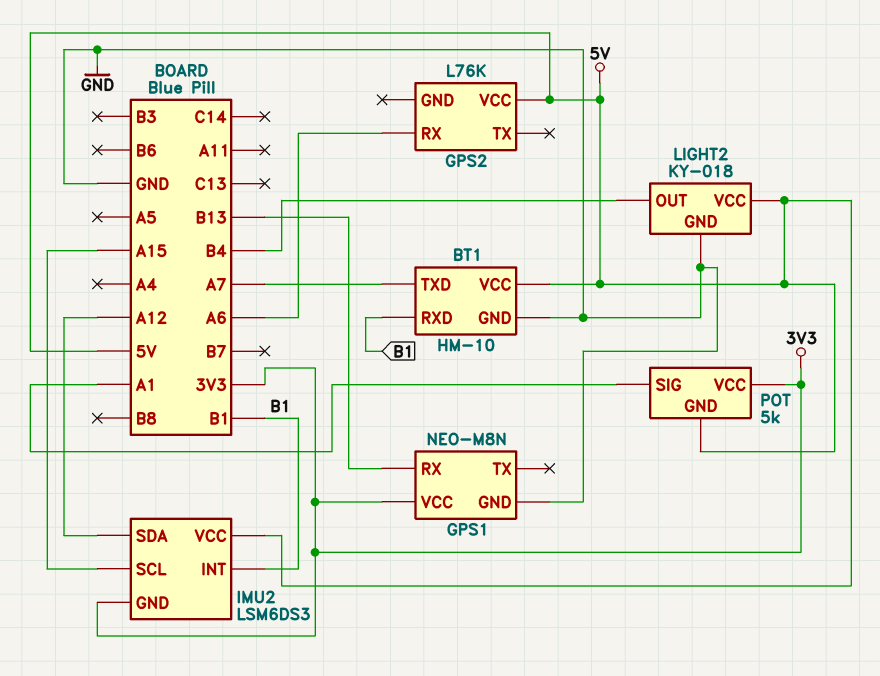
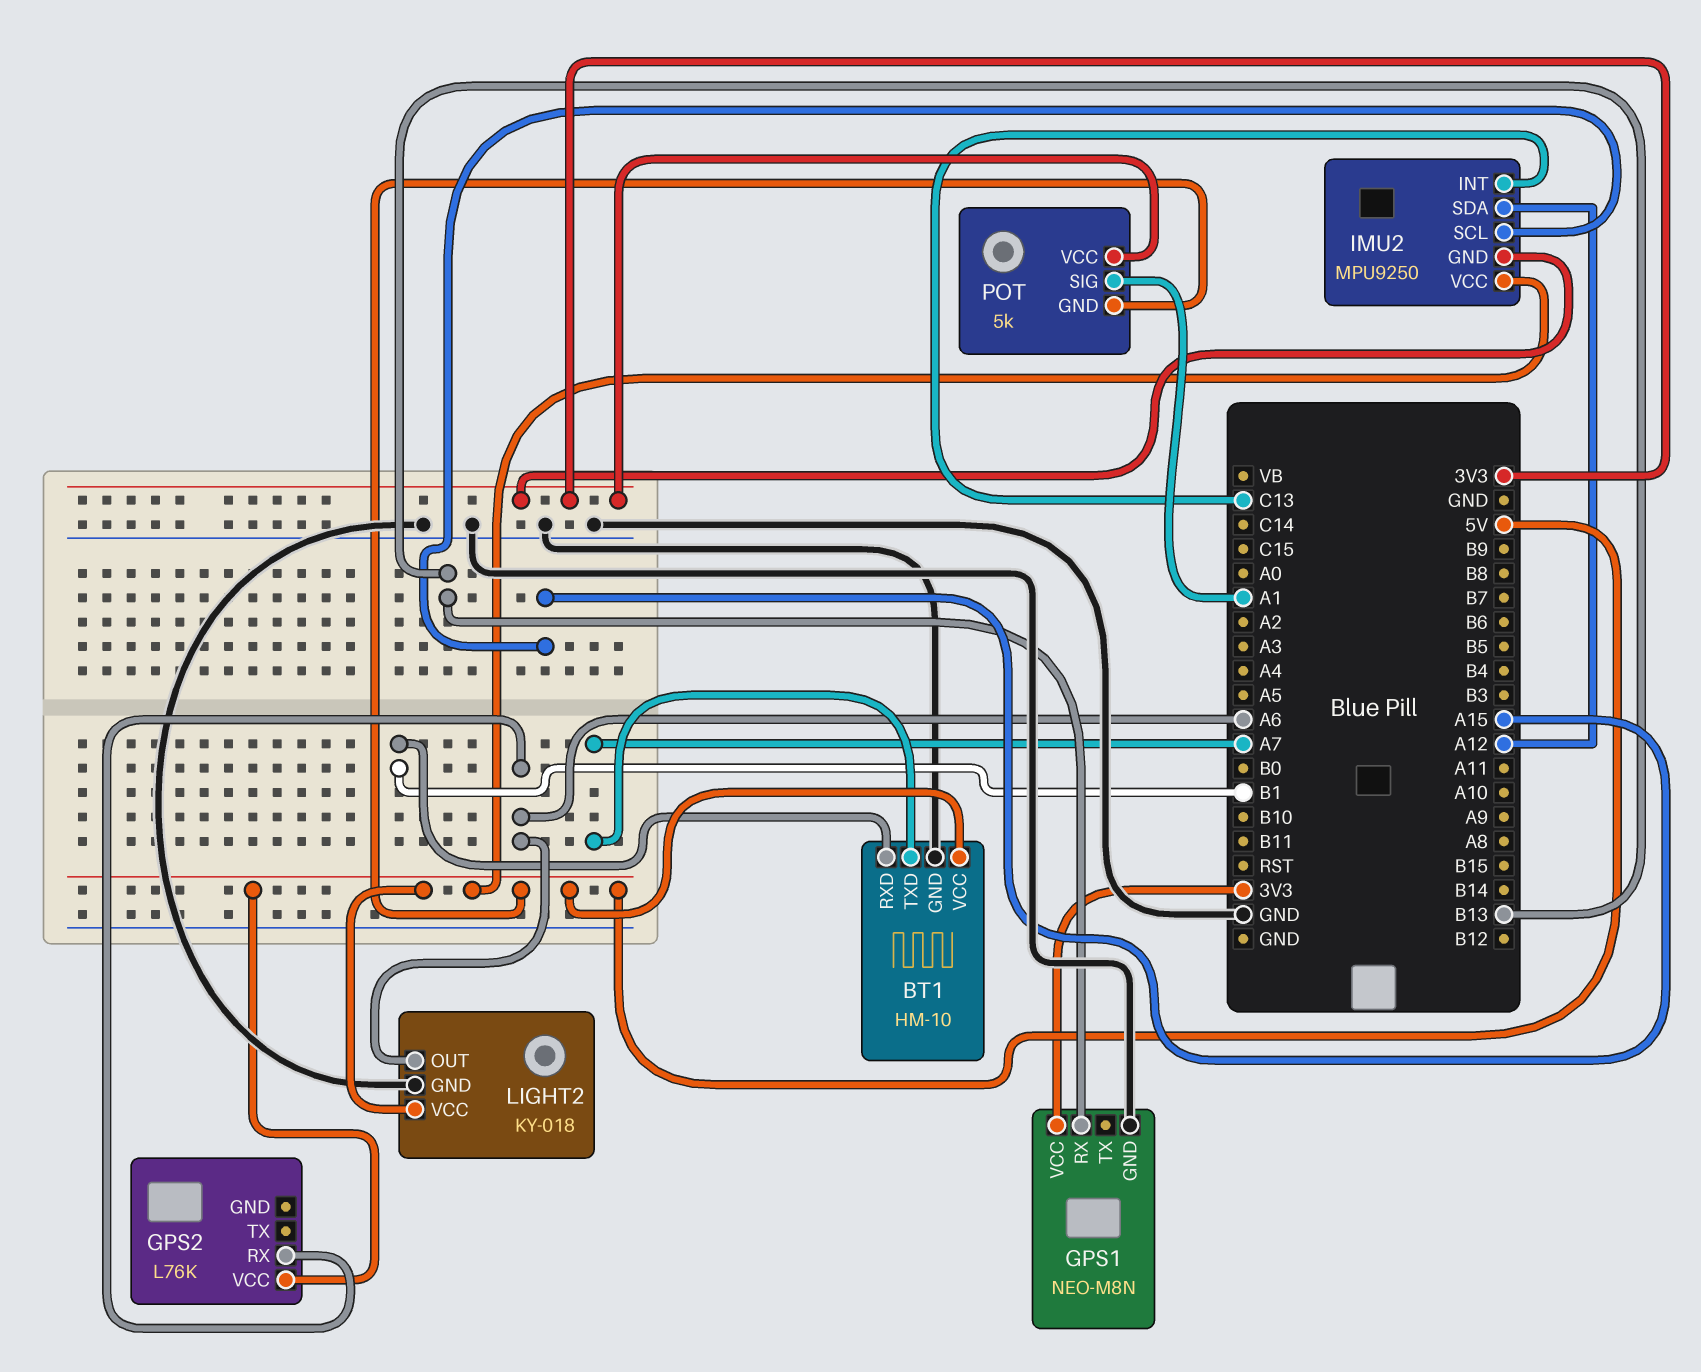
IMU2: LSM6DS3 -> MPU9250
IMU2 pin INT: B1 -> C13
LIGHT2 pin OUT: B4 -> A6

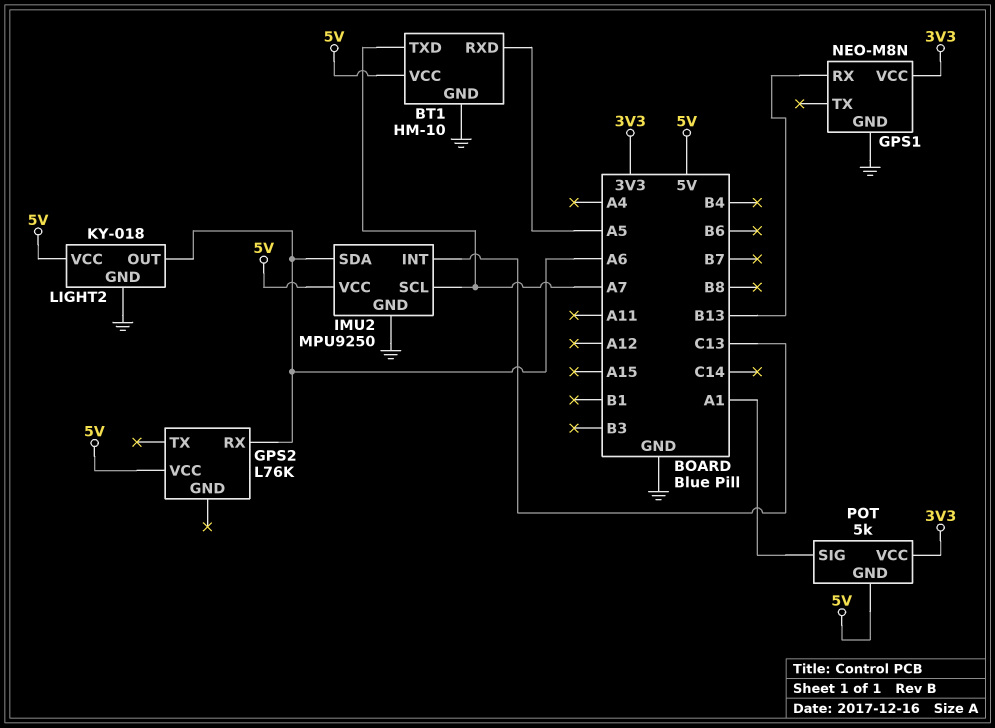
BT1 pin RXD: B1 -> A5
IMU2 pin GND: 3V3 -> GND
IMU2 pin SCL: A15 -> A7
IMU2 pin SDA: A12 -> A6

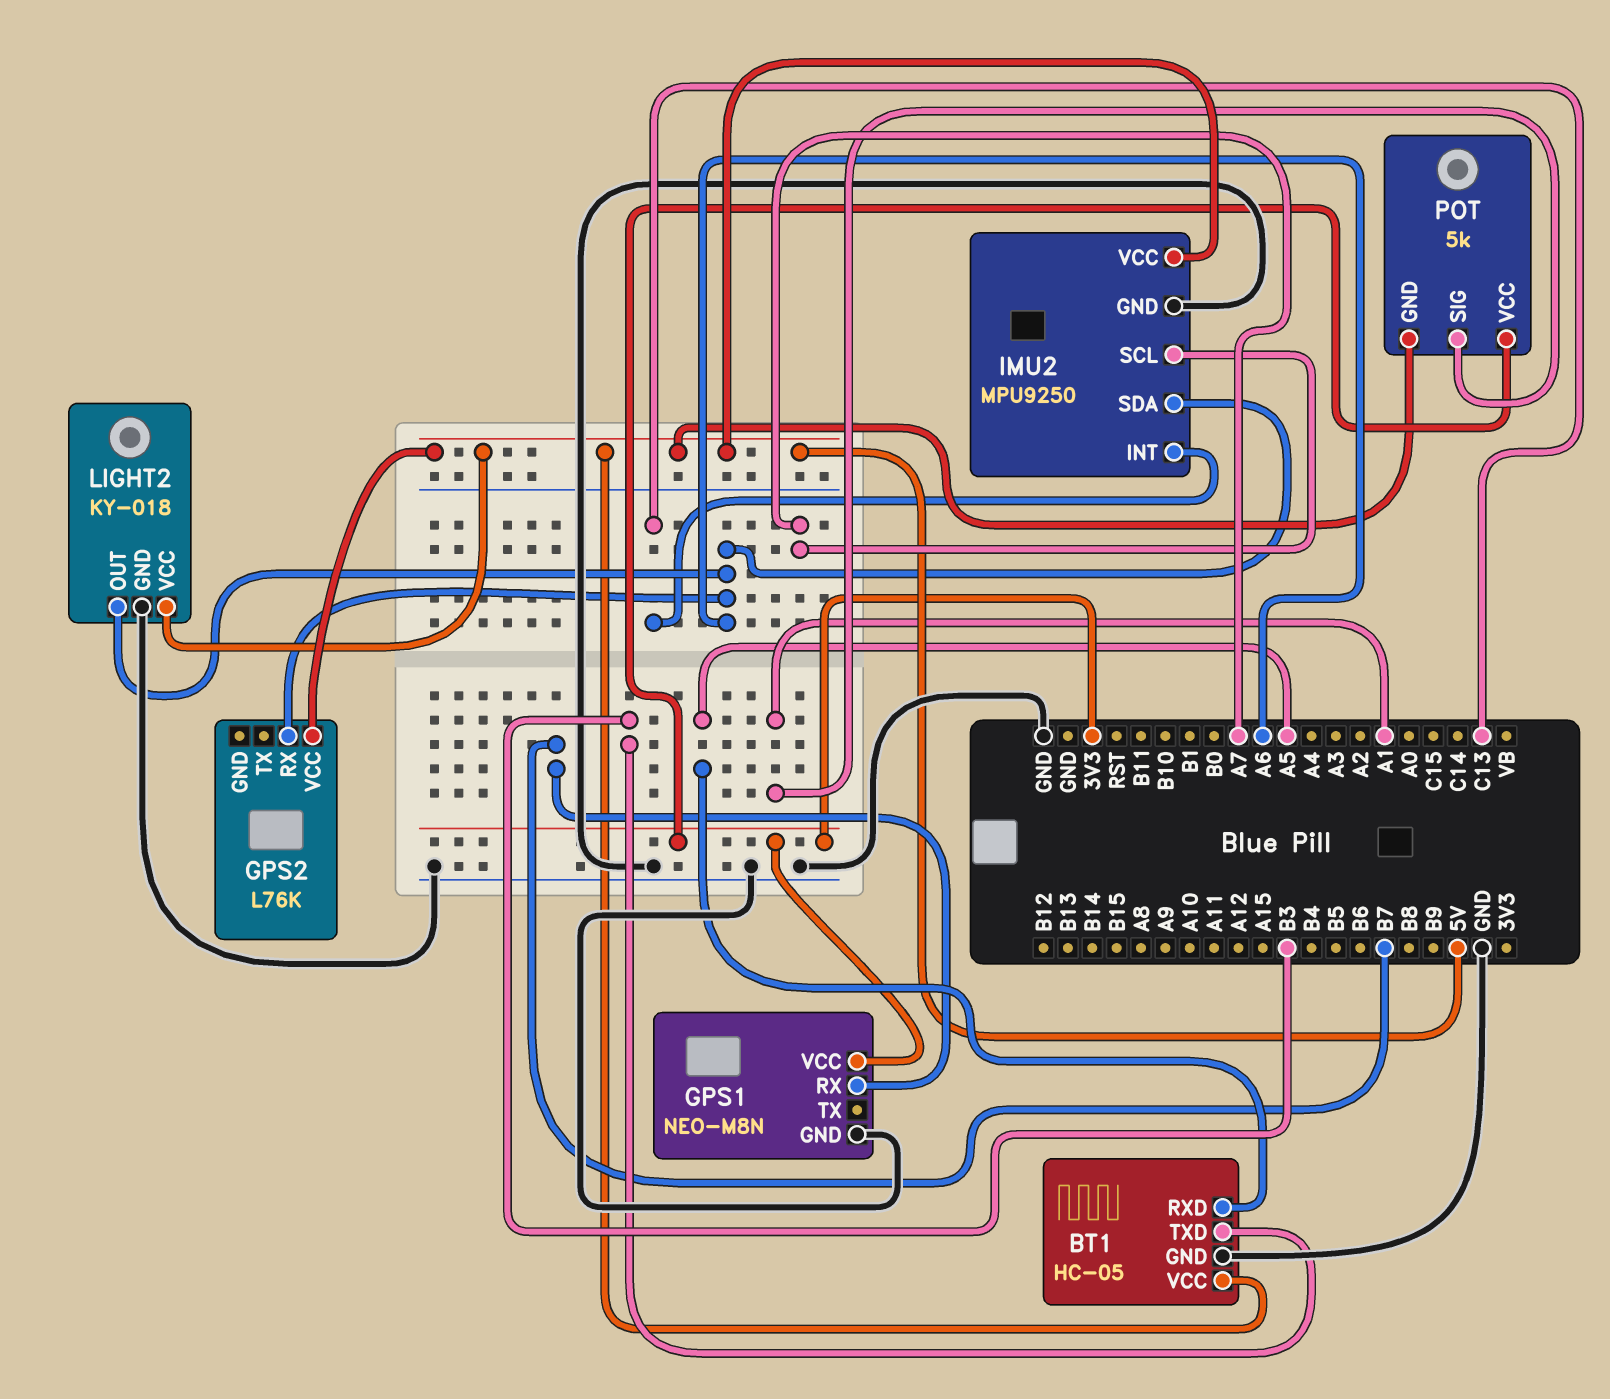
BT1: HM-10 -> HC-05
BT1 pin TXD: A7 -> B3
GPS1 pin RX: B13 -> B7

